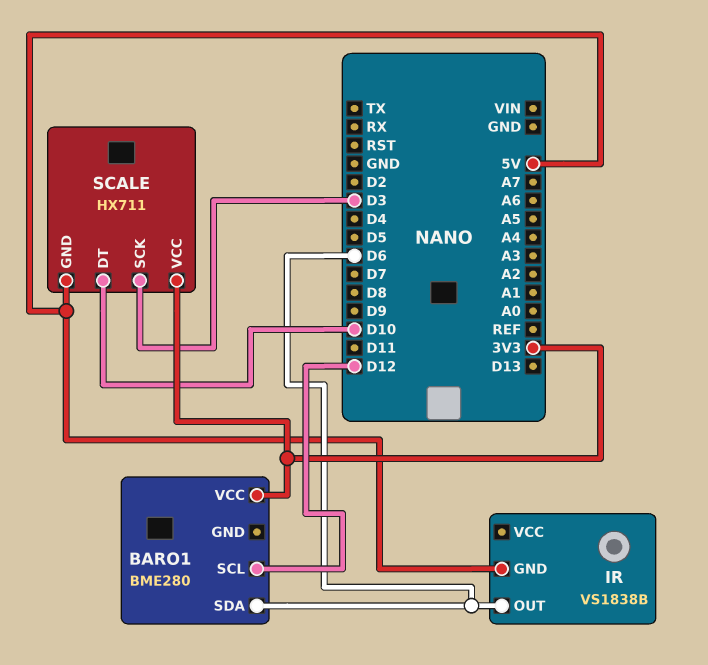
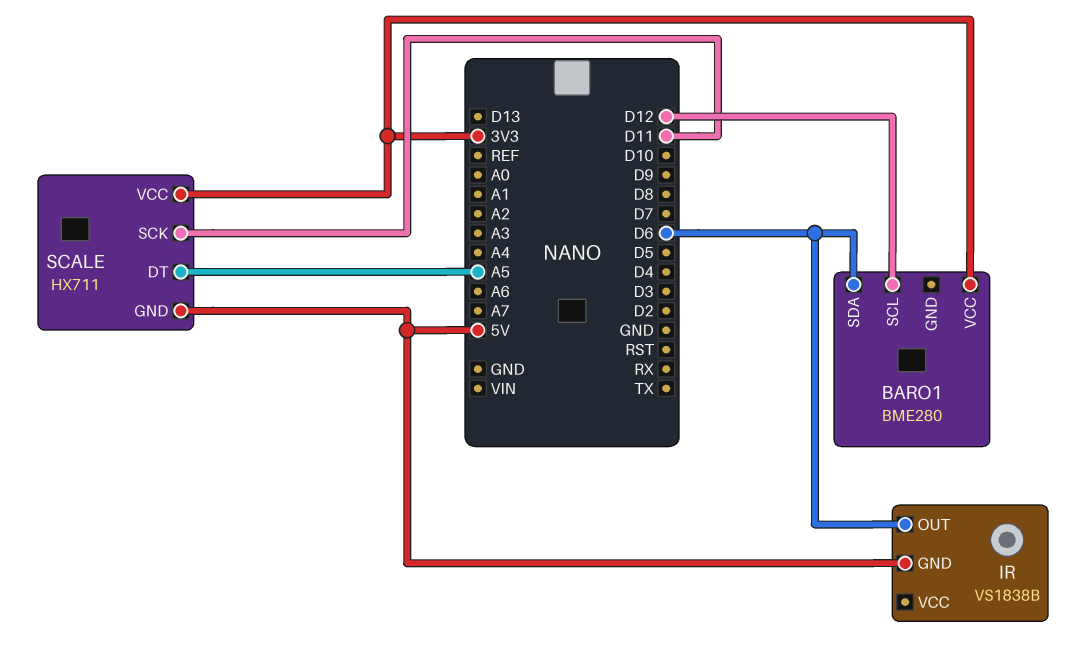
SCALE pin DT: D10 -> A5
SCALE pin SCK: D3 -> D11

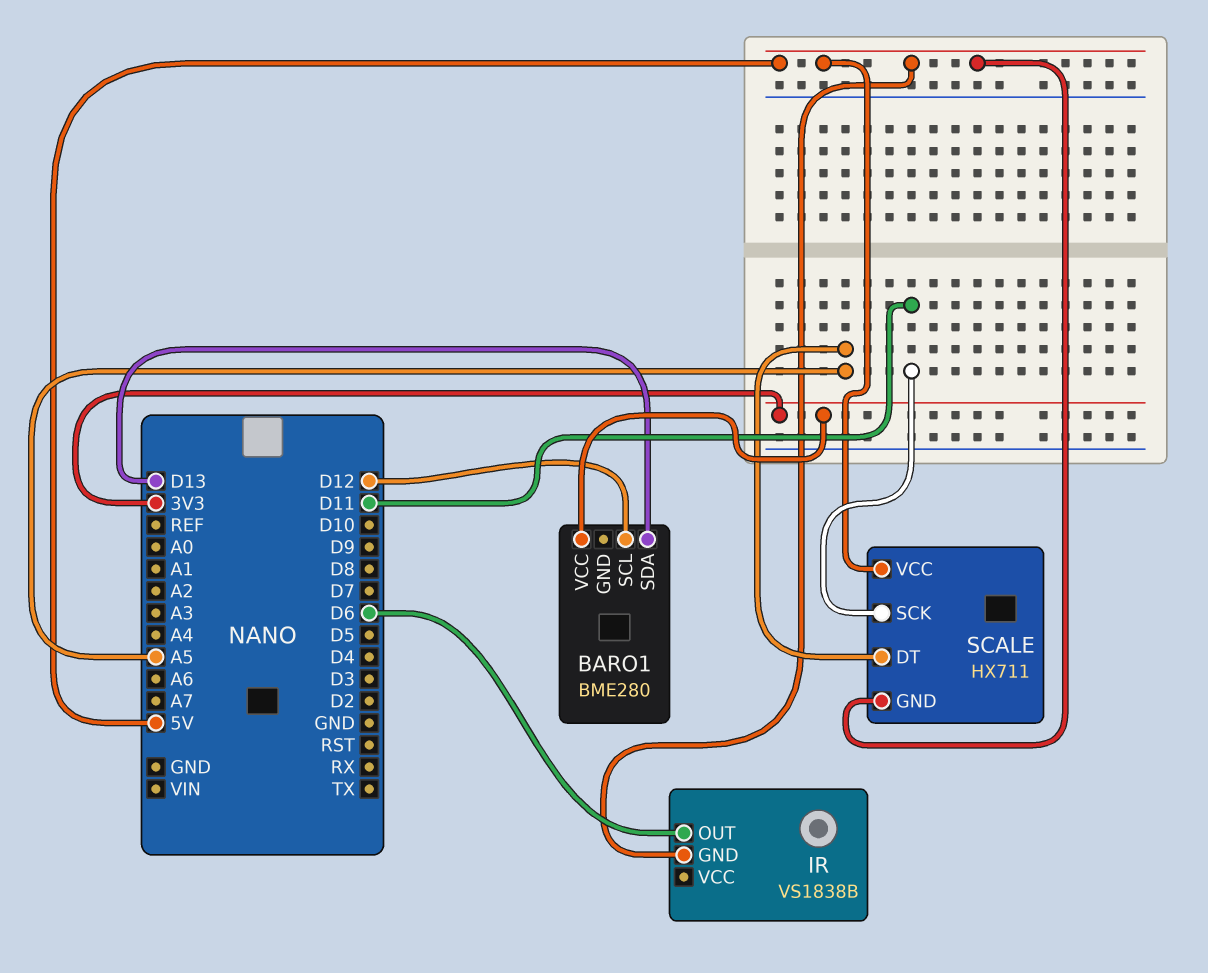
BARO1 pin SDA: D6 -> D13
SCALE pin VCC: 3V3 -> 5V

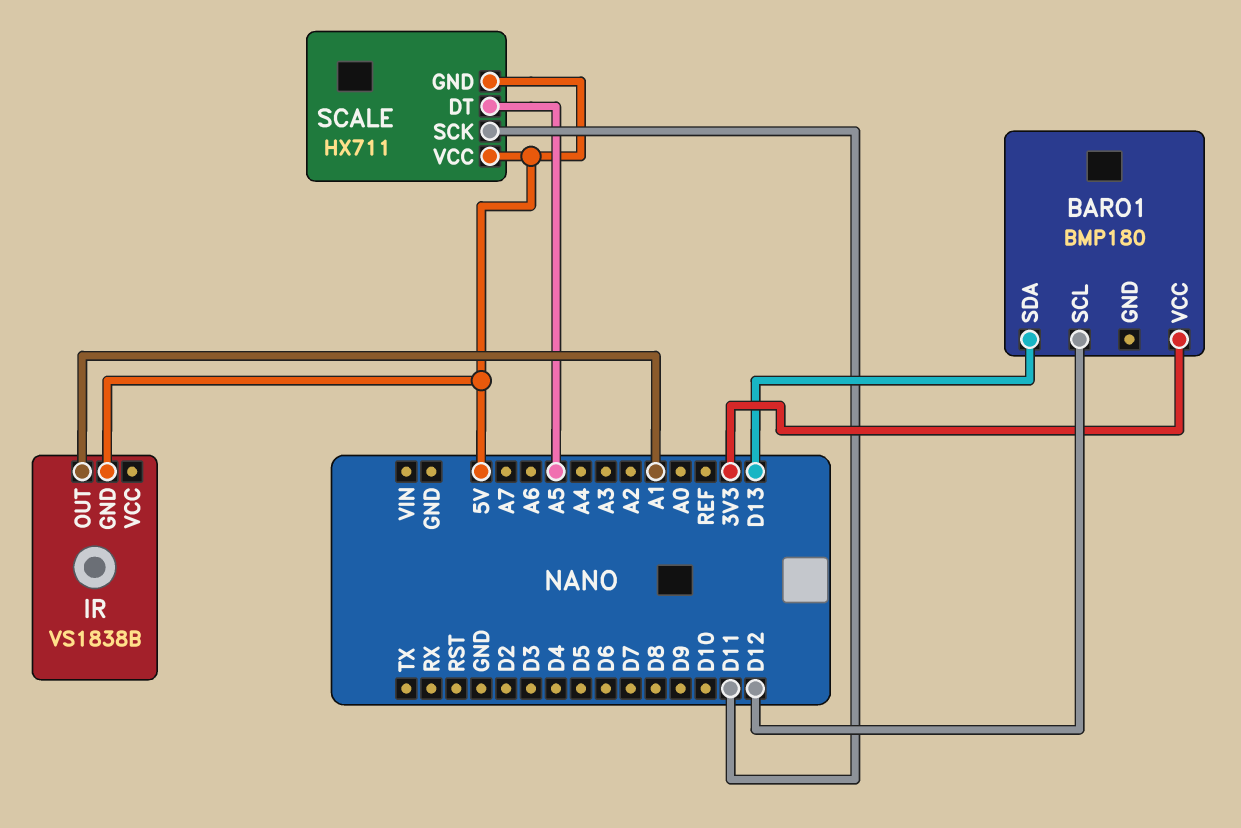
BARO1: BME280 -> BMP180
IR pin OUT: D6 -> A1

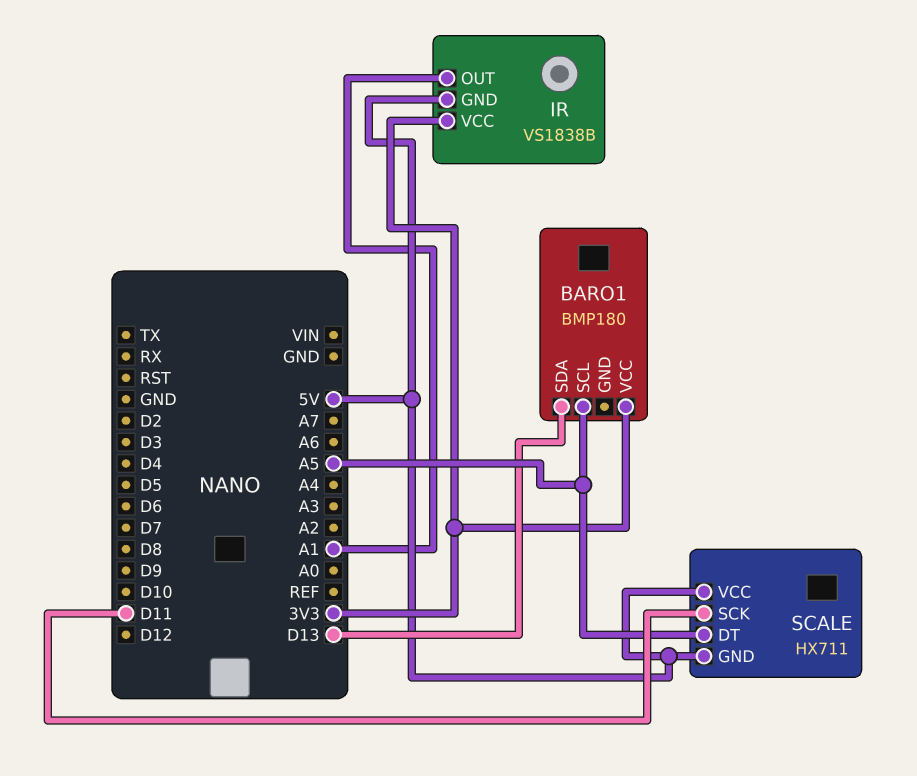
BARO1 pin SCL: D12 -> A5
IR pin VCC: none -> 3V3

